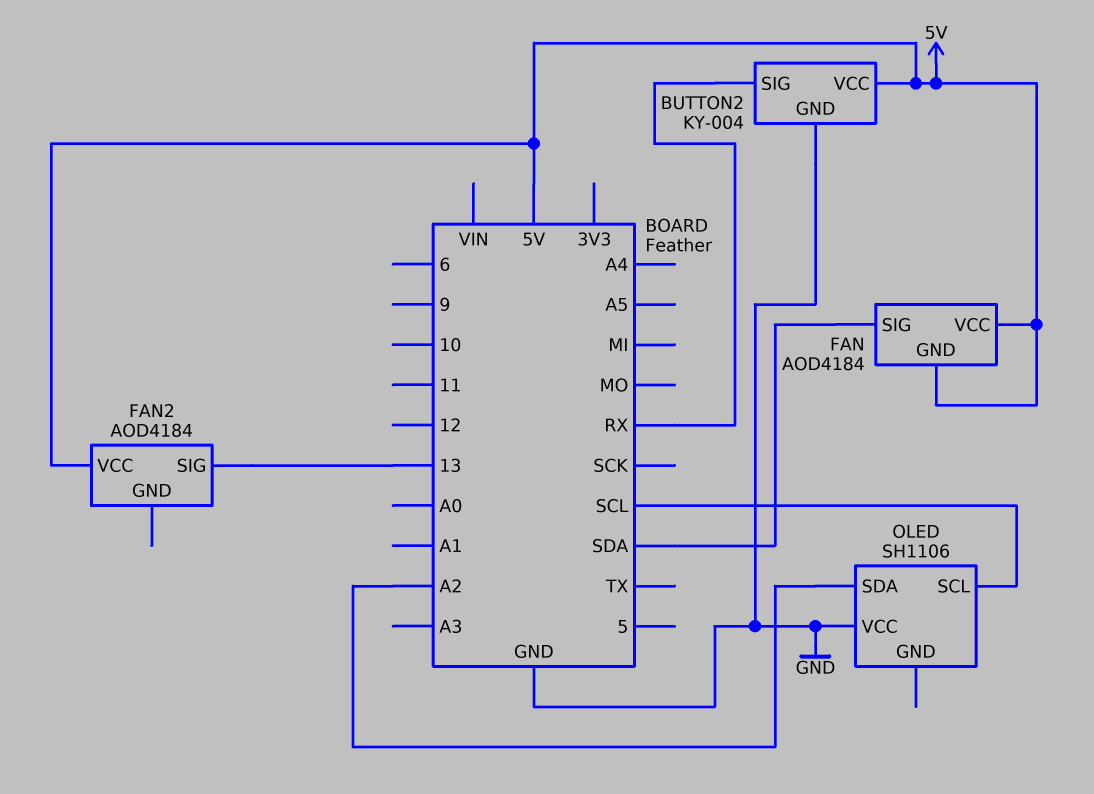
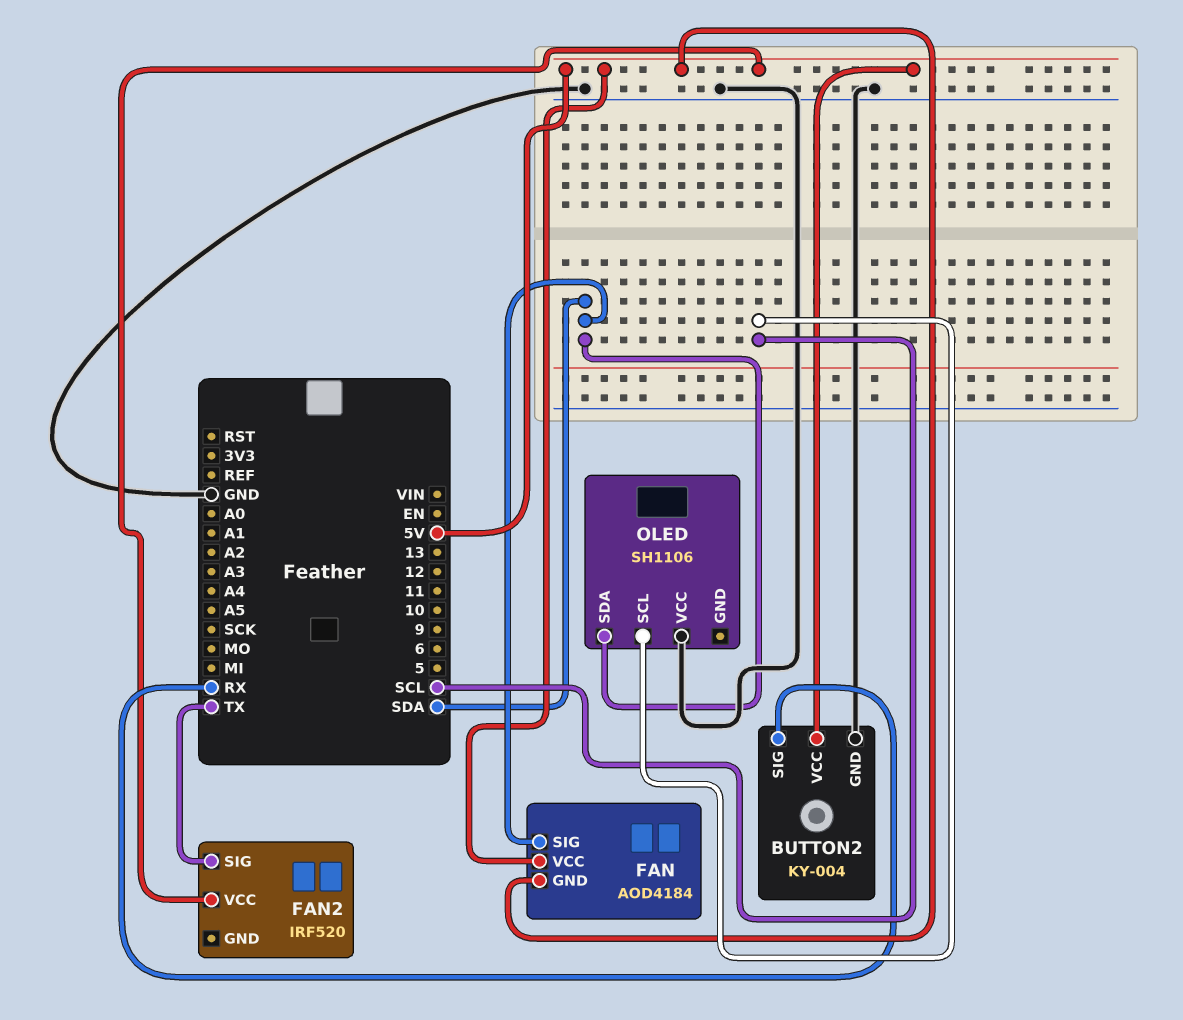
FAN2: AOD4184 -> IRF520
FAN2 pin SIG: 13 -> TX
OLED pin SDA: A2 -> SDA

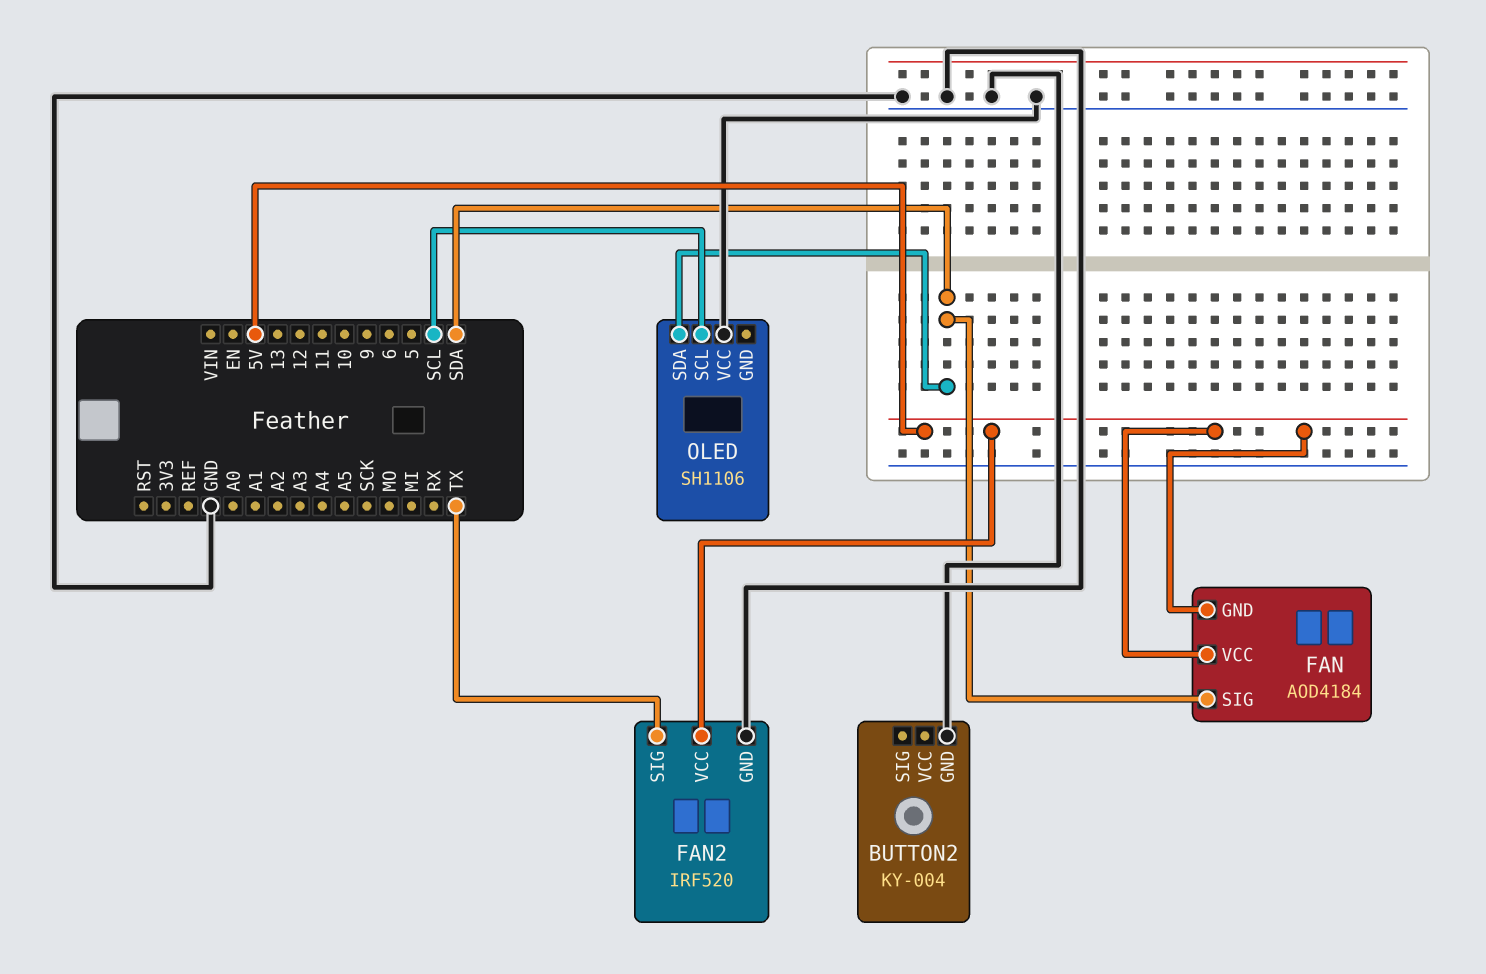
BUTTON2 pin SIG: RX -> none
BUTTON2 pin VCC: 5V -> none
FAN2 pin GND: none -> GND

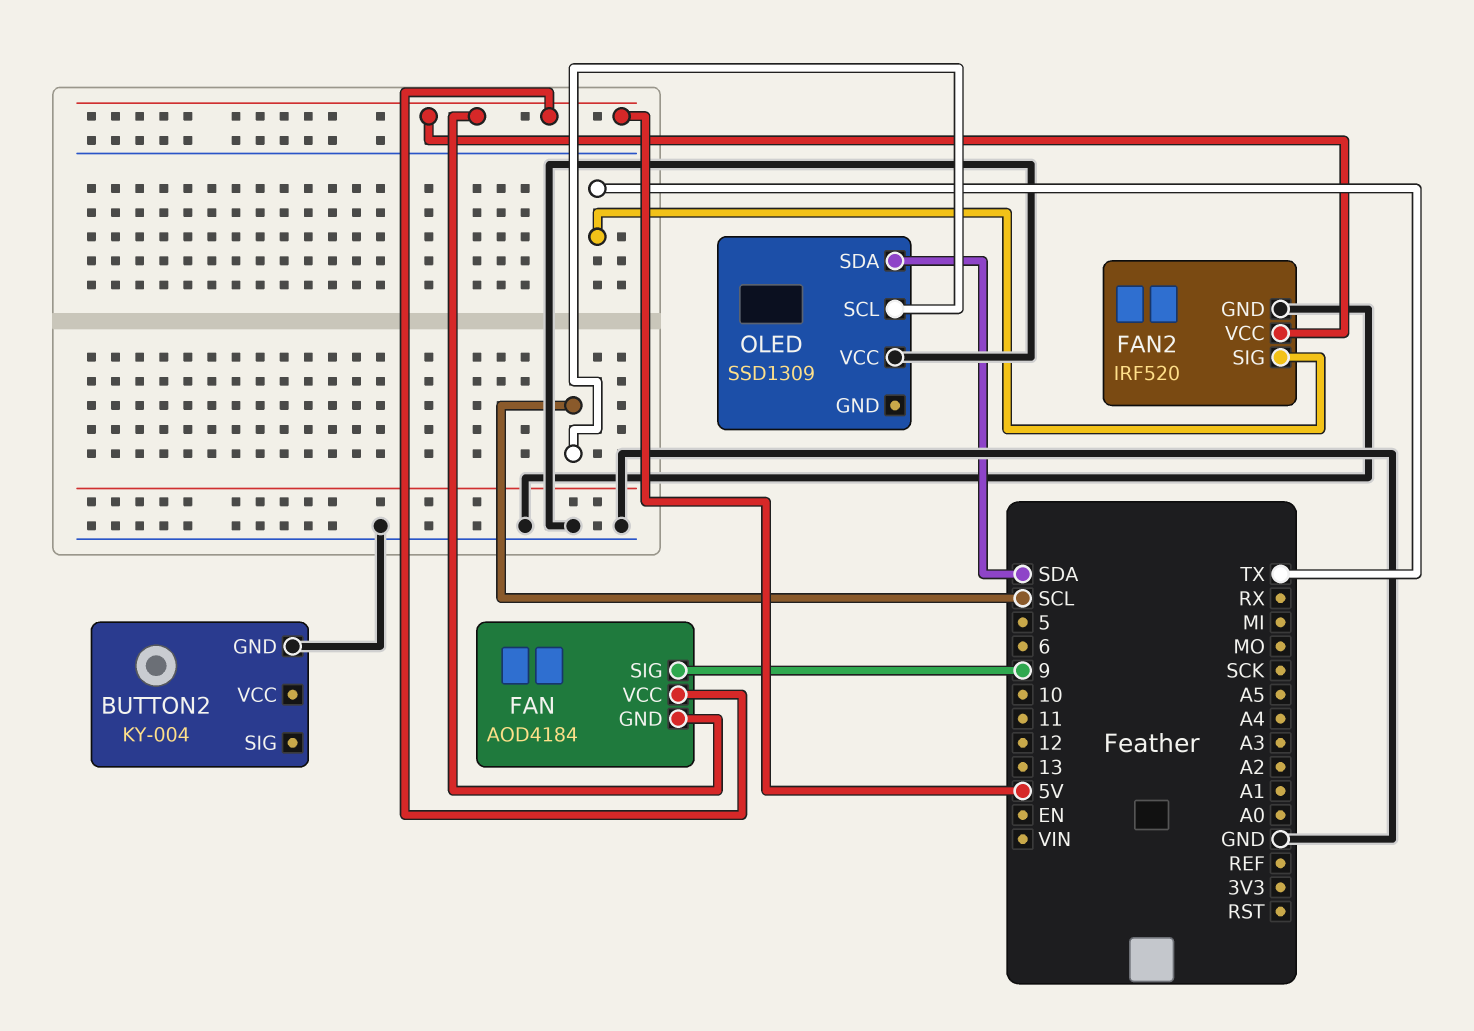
FAN pin SIG: SDA -> 9
OLED: SH1106 -> SSD1309

